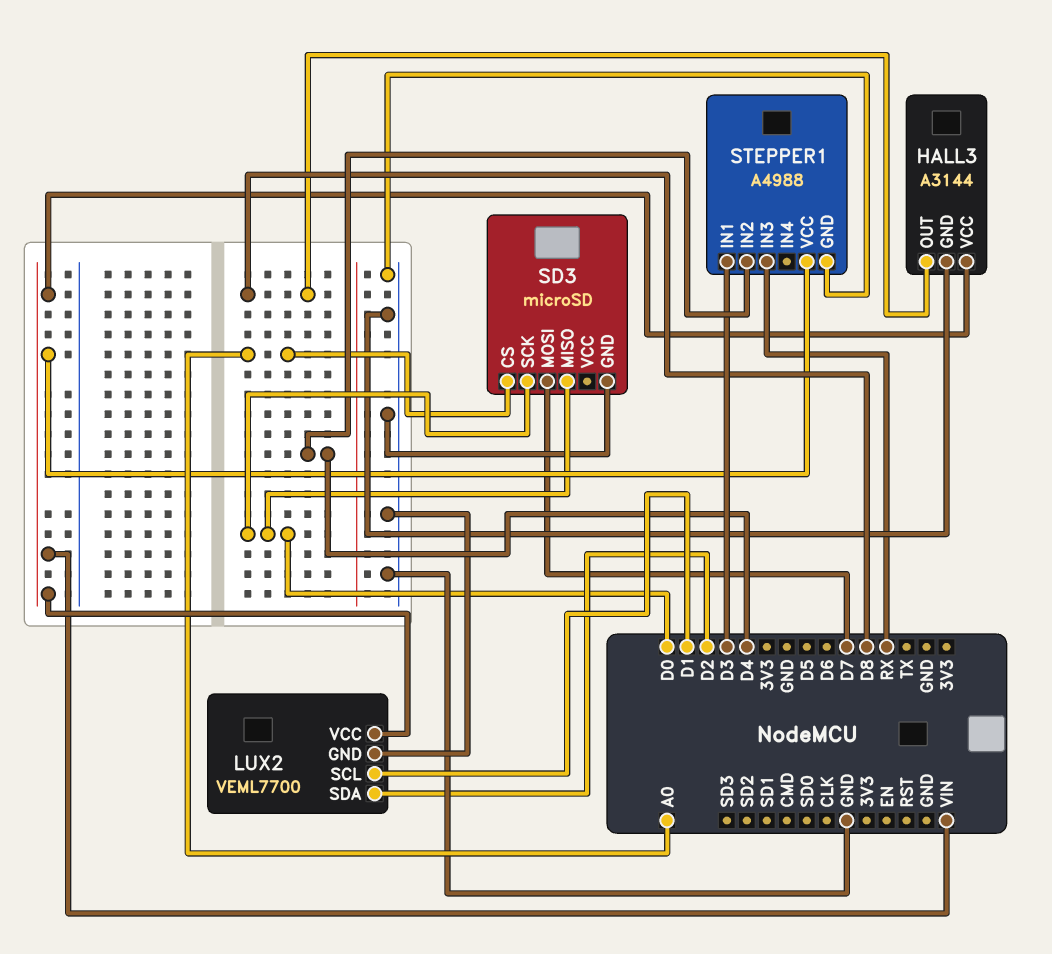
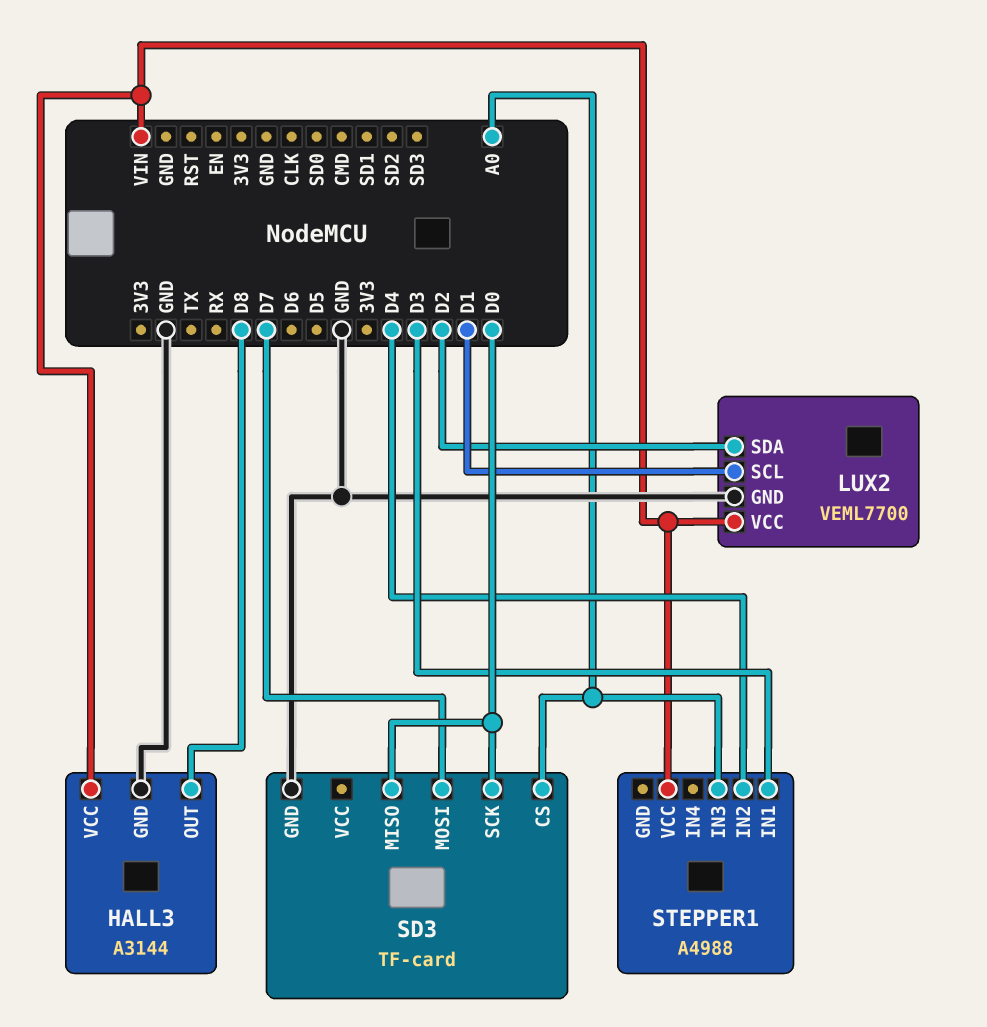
SD3: microSD -> TF-card
STEPPER1 pin GND: GND -> none
STEPPER1 pin IN3: RX -> A0

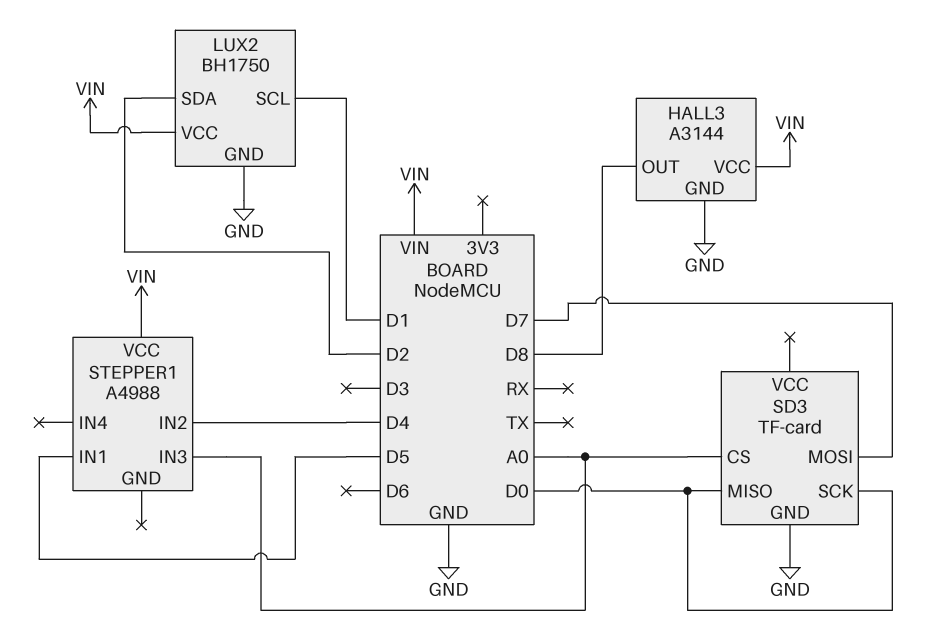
LUX2: VEML7700 -> BH1750
STEPPER1 pin IN1: D3 -> D5

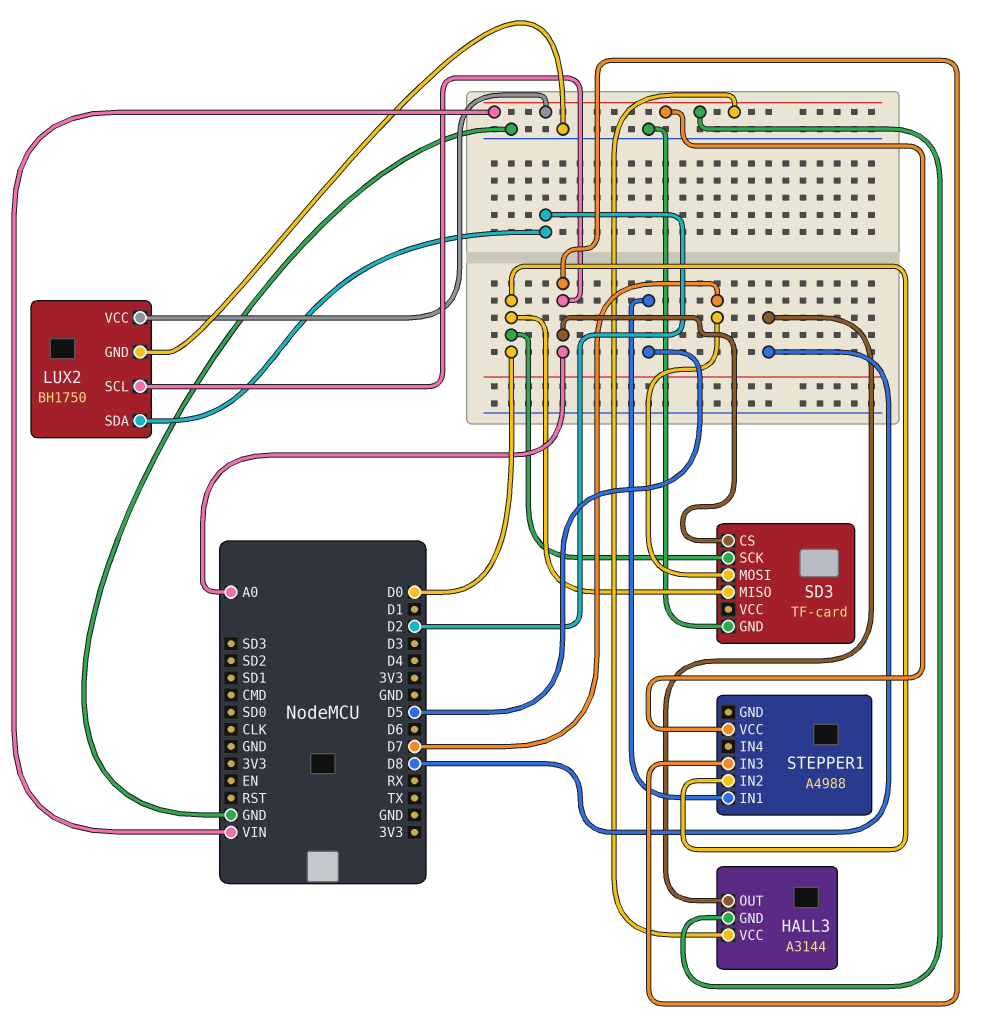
HALL3 pin GND: GND -> VIN
LUX2 pin SCL: D1 -> A0
STEPPER1 pin IN2: D4 -> D0

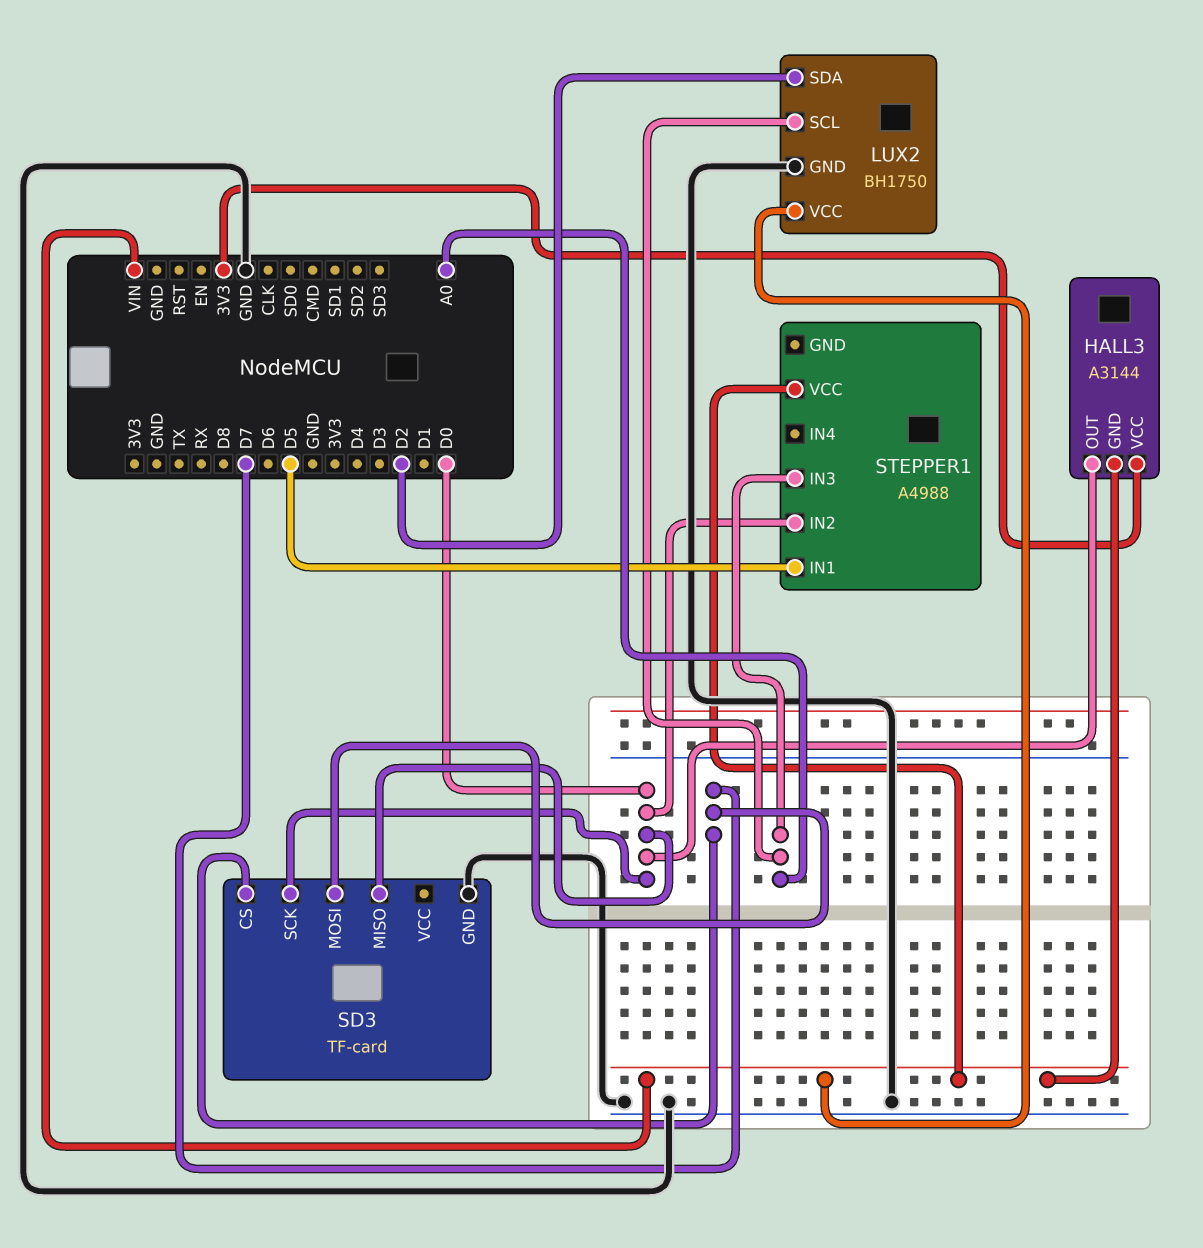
HALL3 pin OUT: D8 -> D0
HALL3 pin VCC: VIN -> 3V3
SD3 pin CS: A0 -> D7

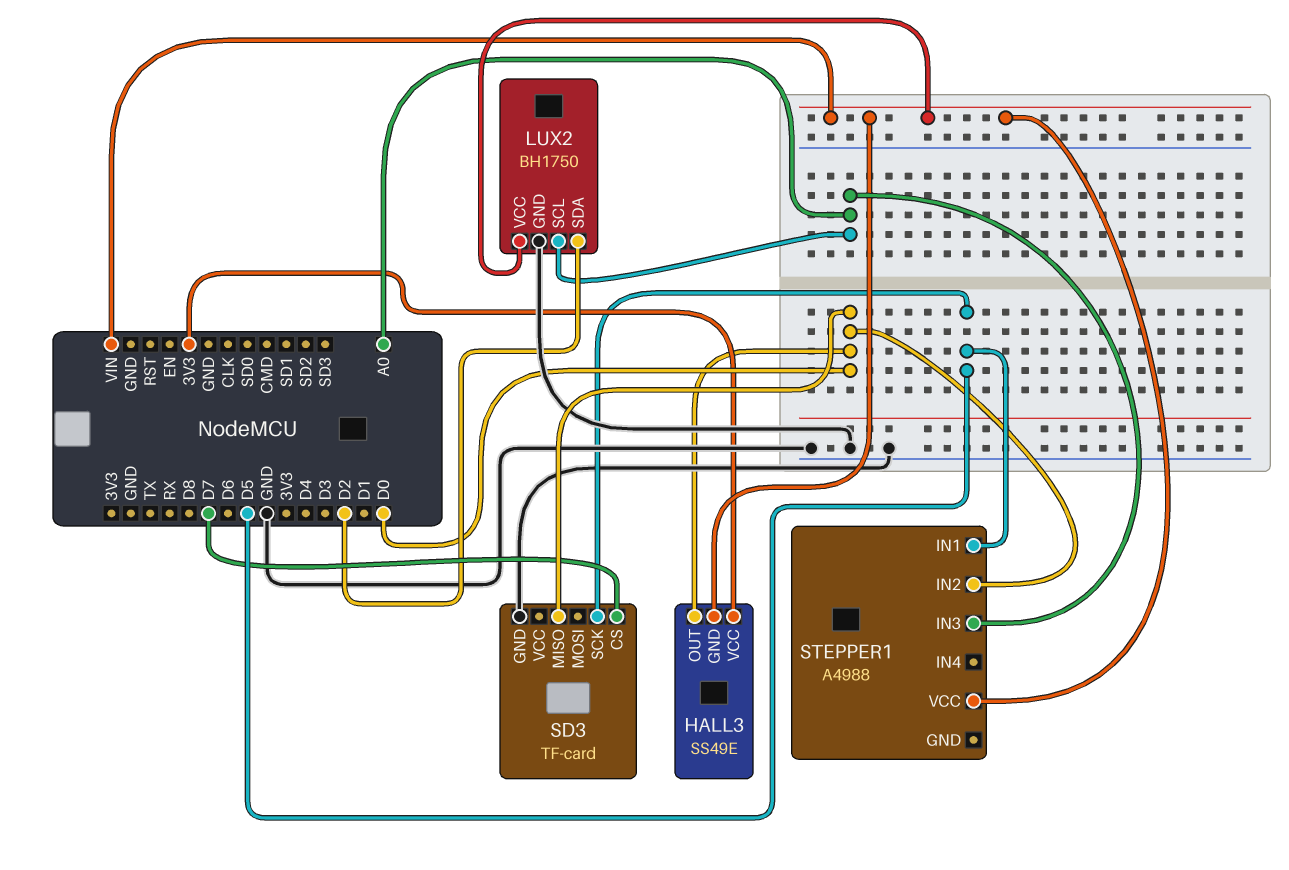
HALL3: A3144 -> SS49E
SD3 pin MOSI: D7 -> none
SD3 pin SCK: D0 -> D5

